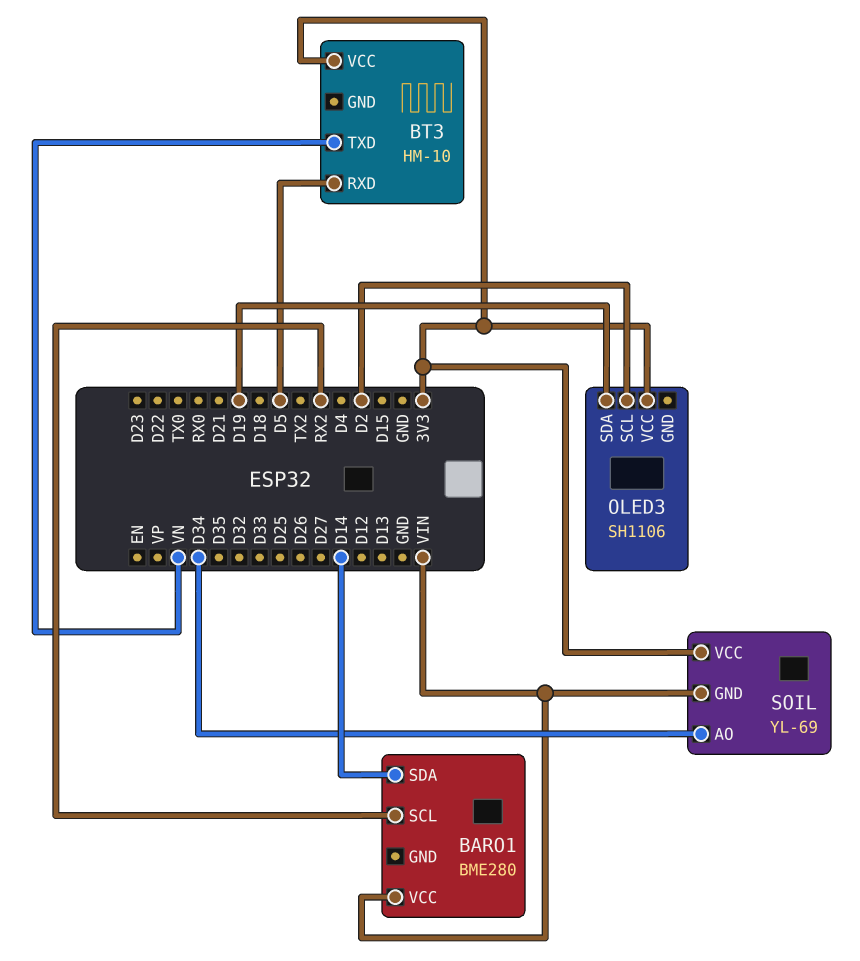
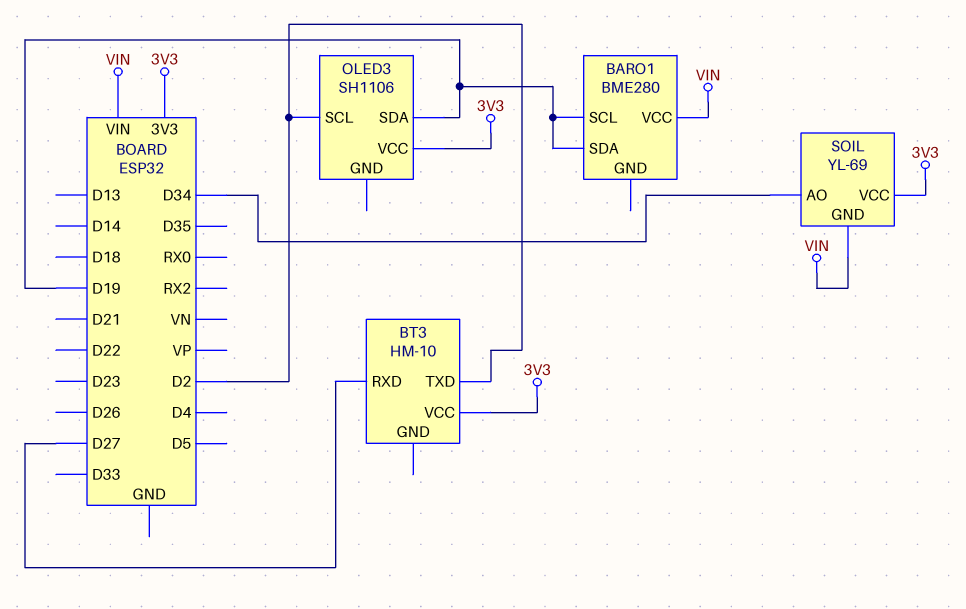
BARO1 pin SCL: RX2 -> D19
BARO1 pin SDA: D14 -> D19
BT3 pin RXD: D5 -> D27
BT3 pin TXD: VN -> D2

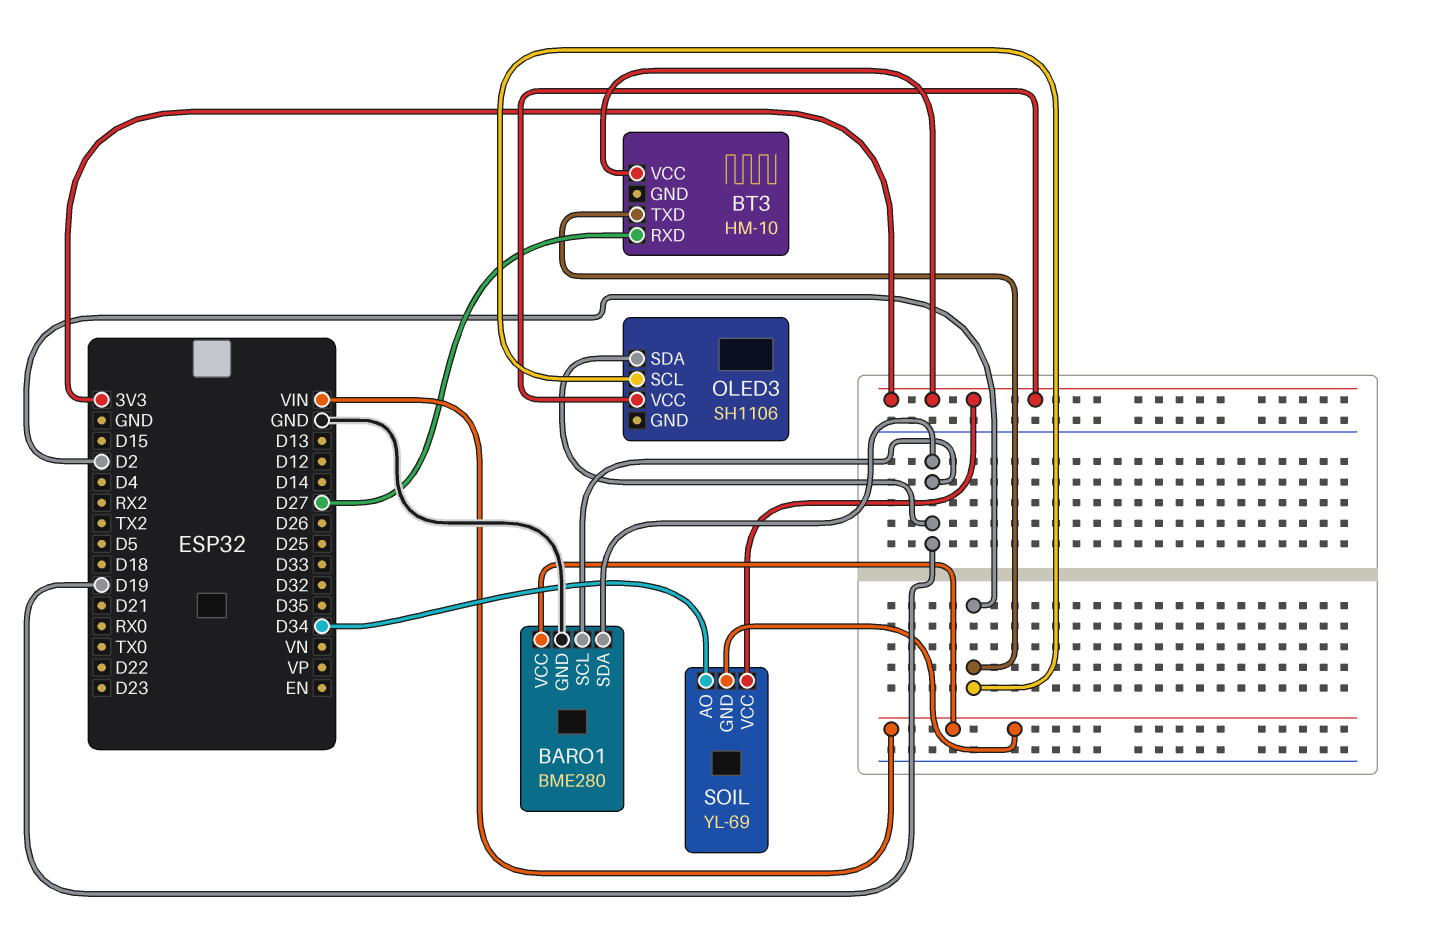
BARO1 pin GND: none -> GND

